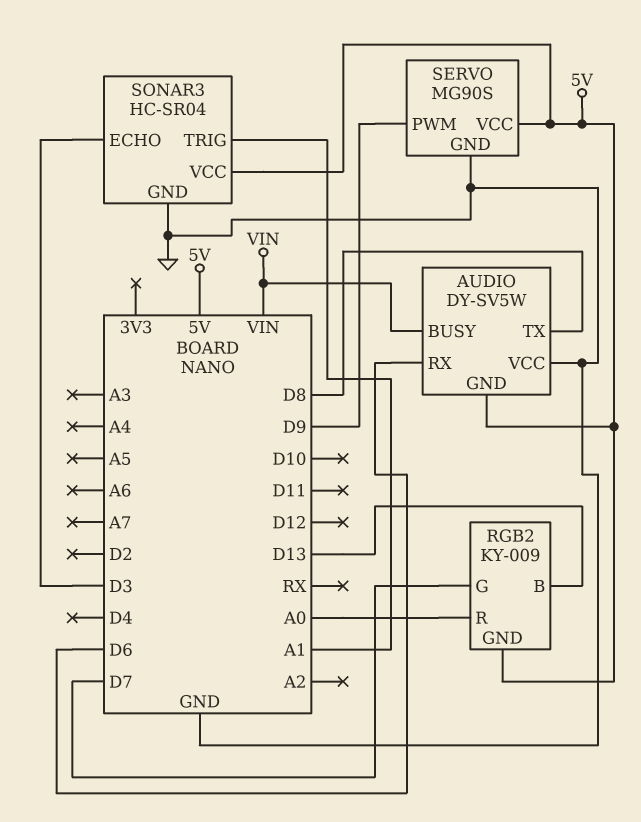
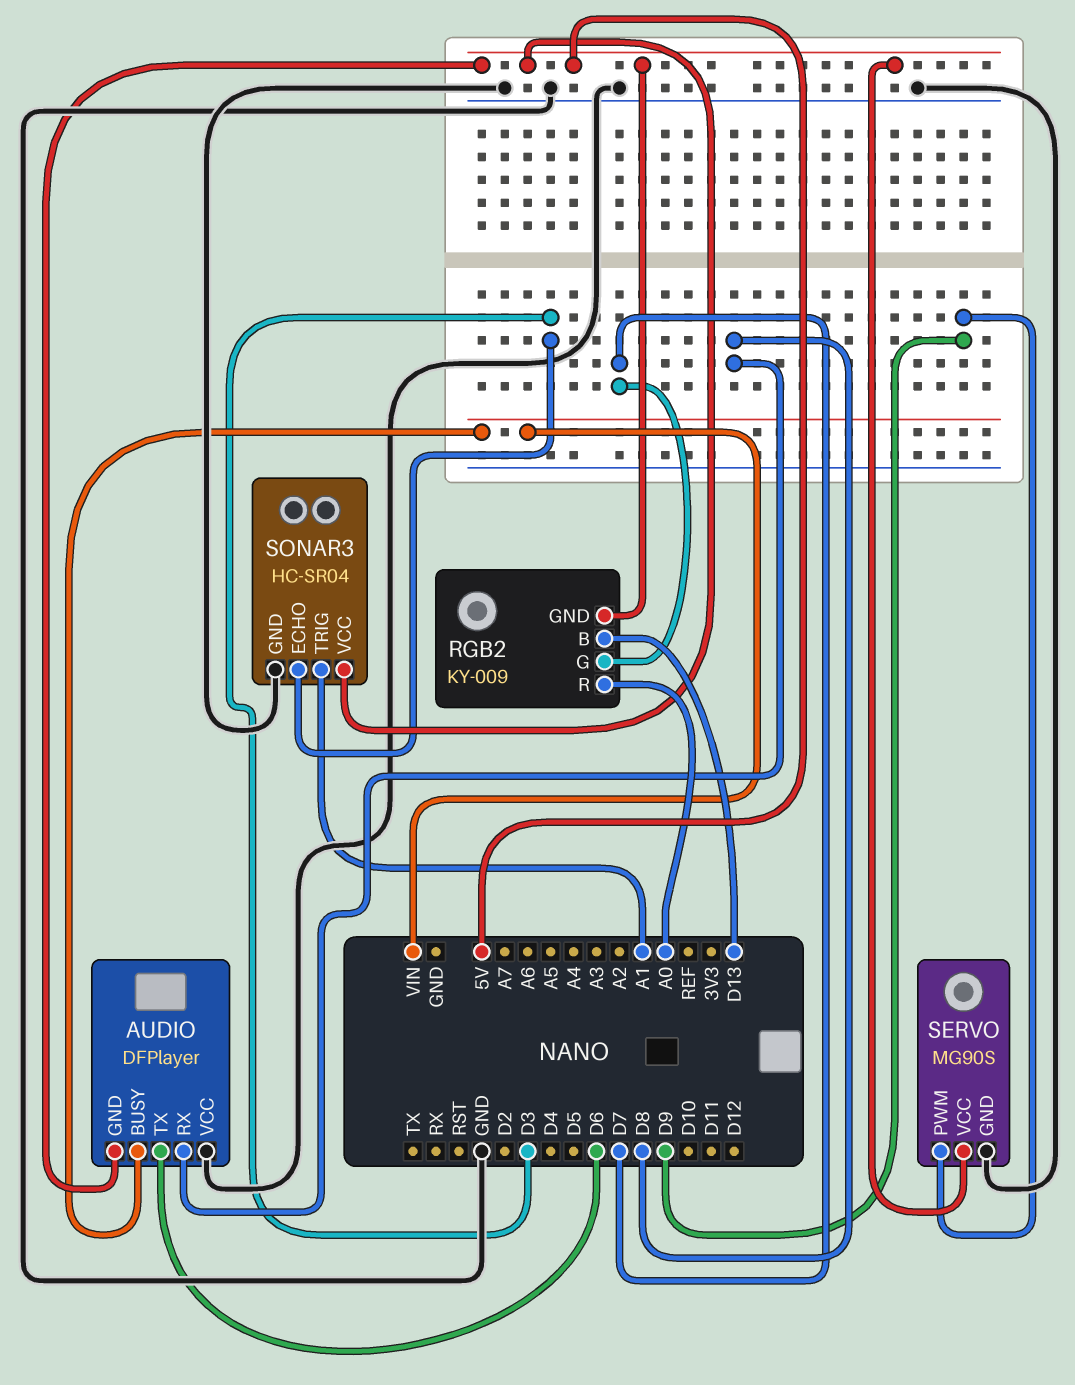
AUDIO: DY-SV5W -> DFPlayer
AUDIO pin RX: D6 -> D8
AUDIO pin TX: D8 -> D6

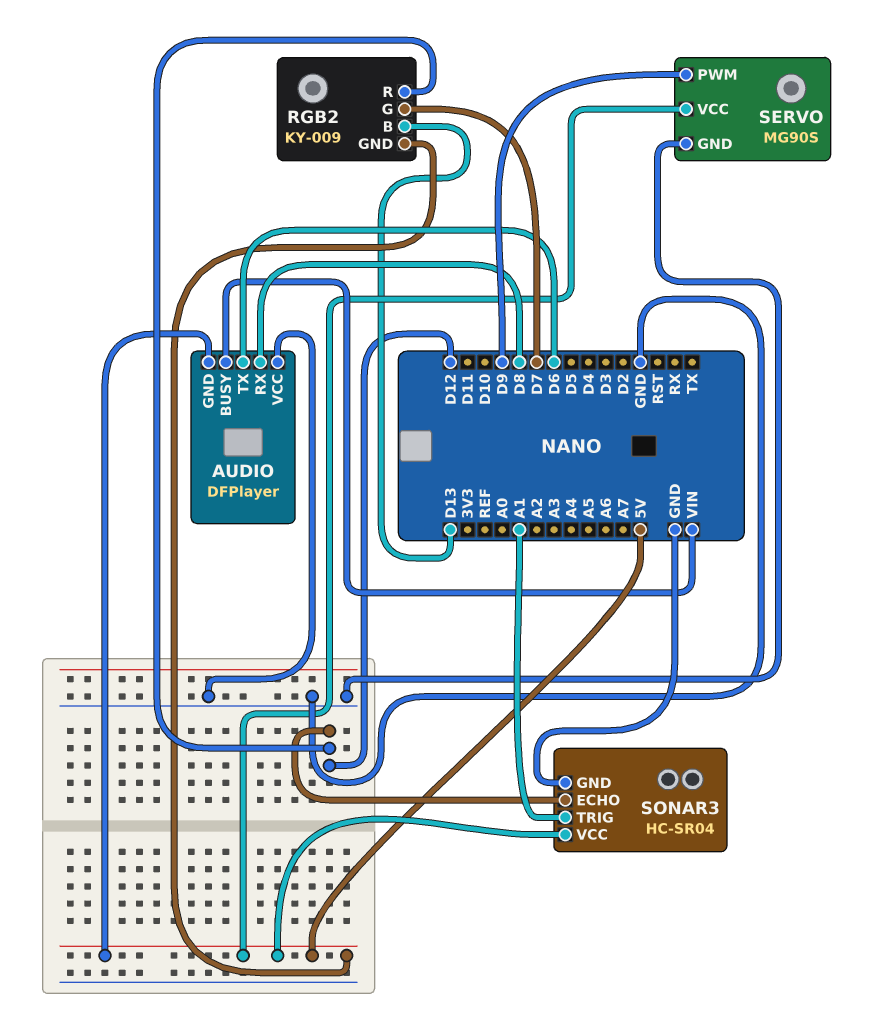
RGB2 pin R: A0 -> D12
SONAR3 pin ECHO: D3 -> D12

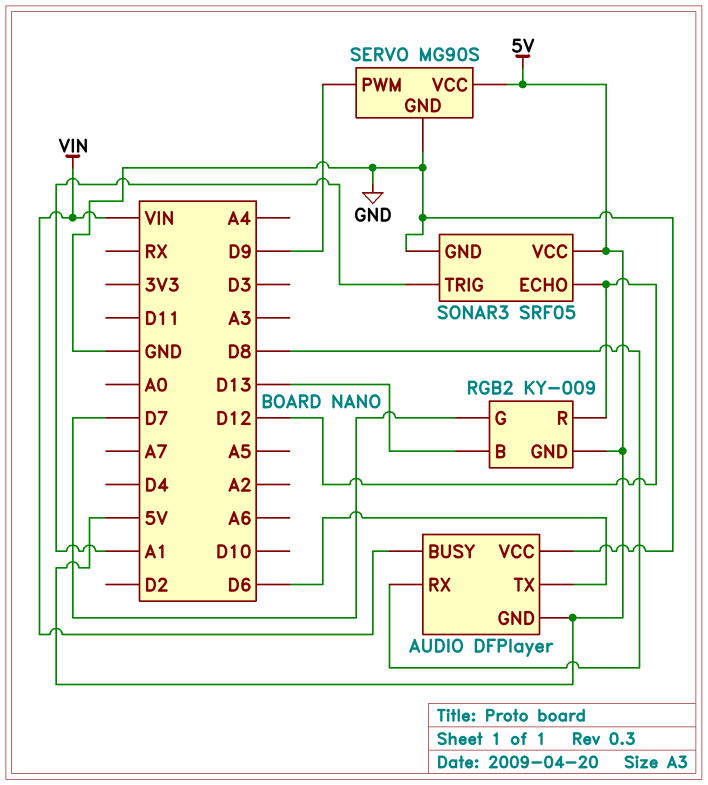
SONAR3: HC-SR04 -> SRF05

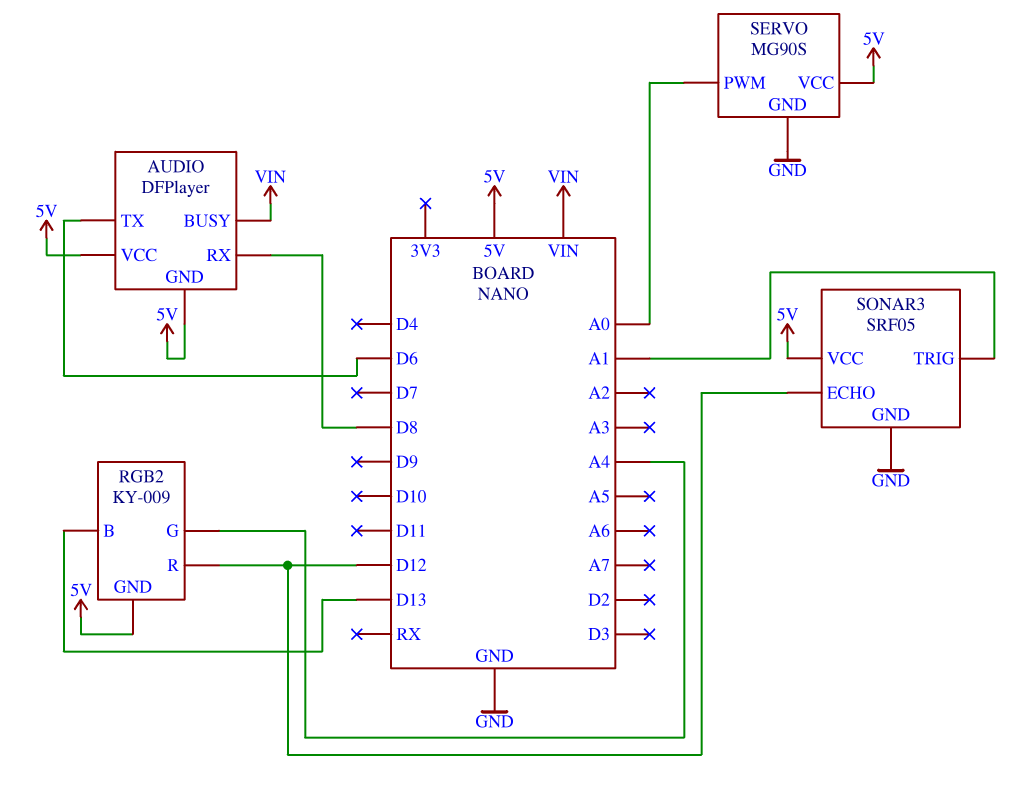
AUDIO pin VCC: GND -> 5V
RGB2 pin G: D7 -> A4
SERVO pin PWM: D9 -> A0

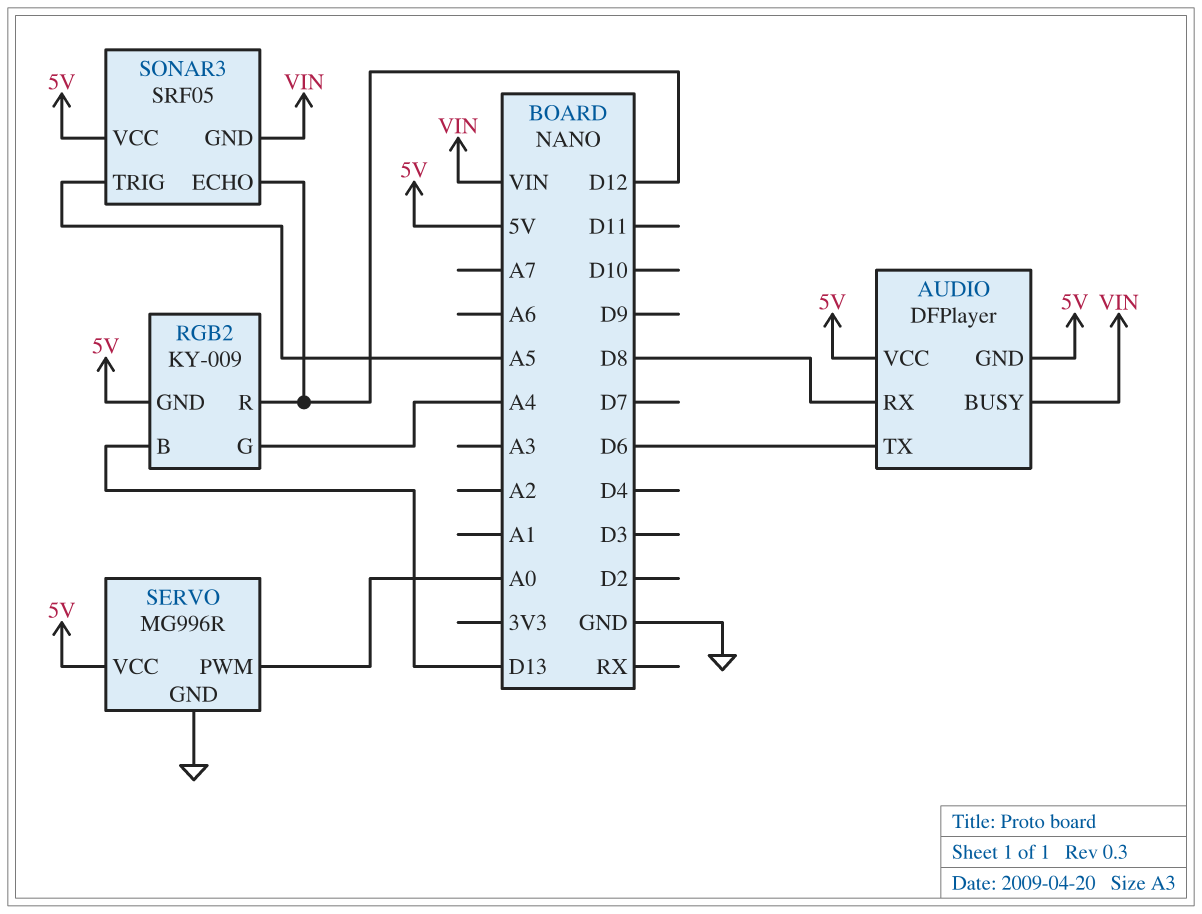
SERVO: MG90S -> MG996R
SONAR3 pin GND: GND -> VIN
SONAR3 pin TRIG: A1 -> A5

